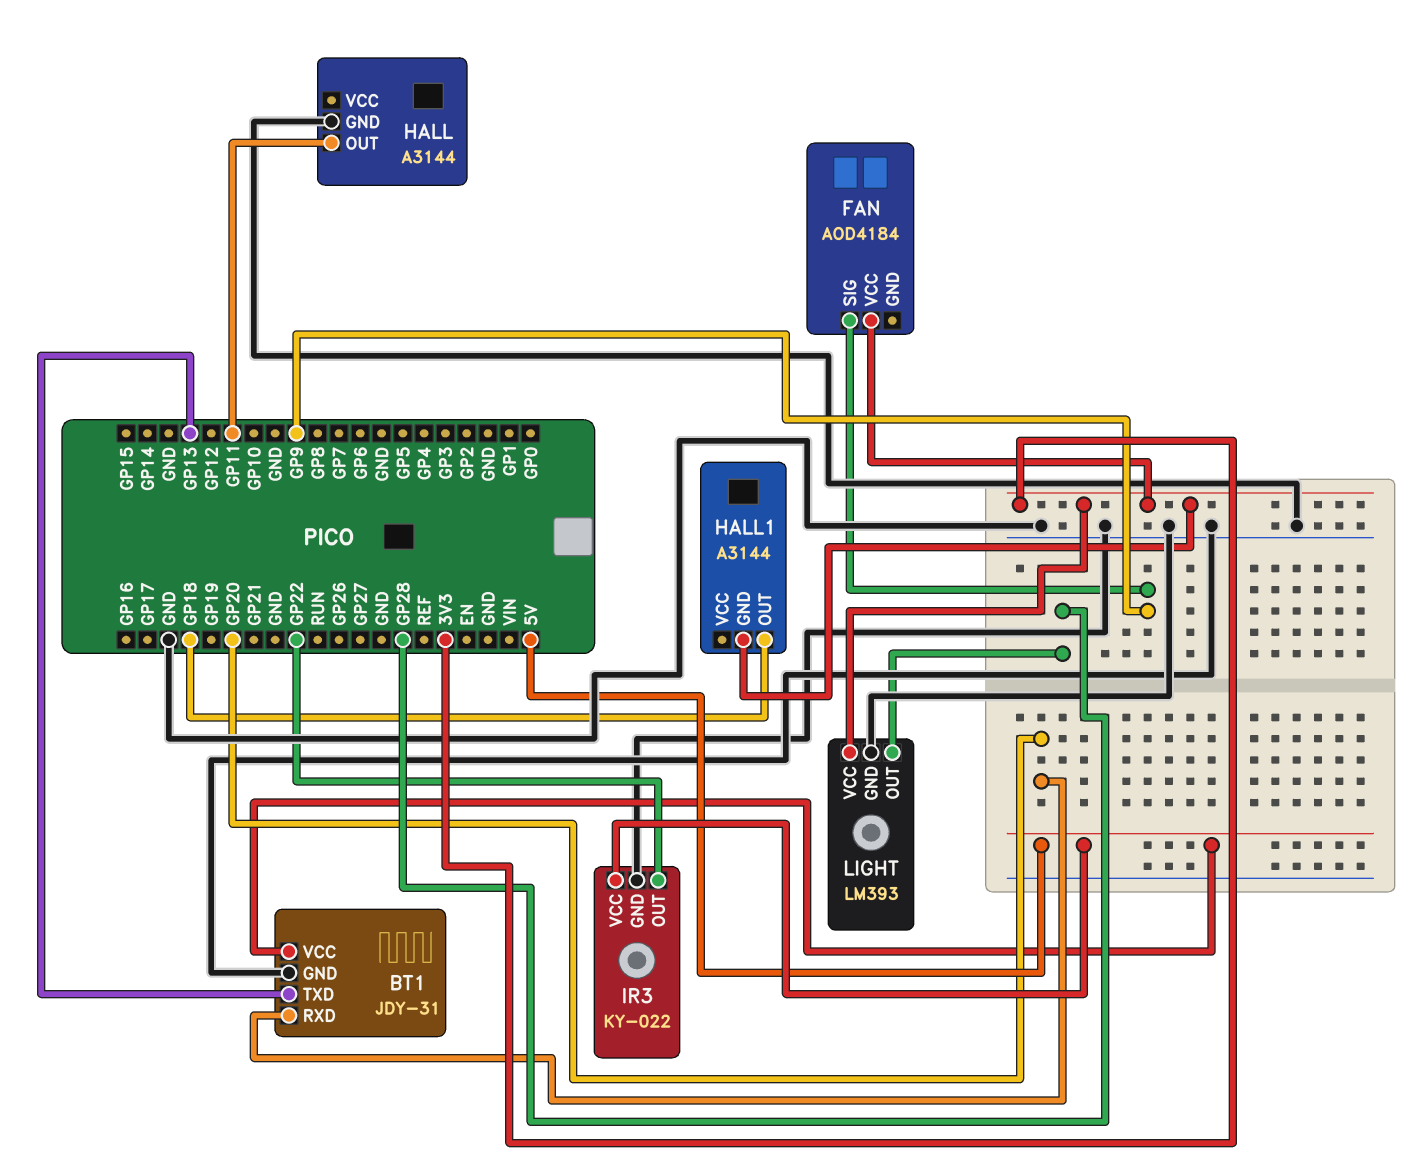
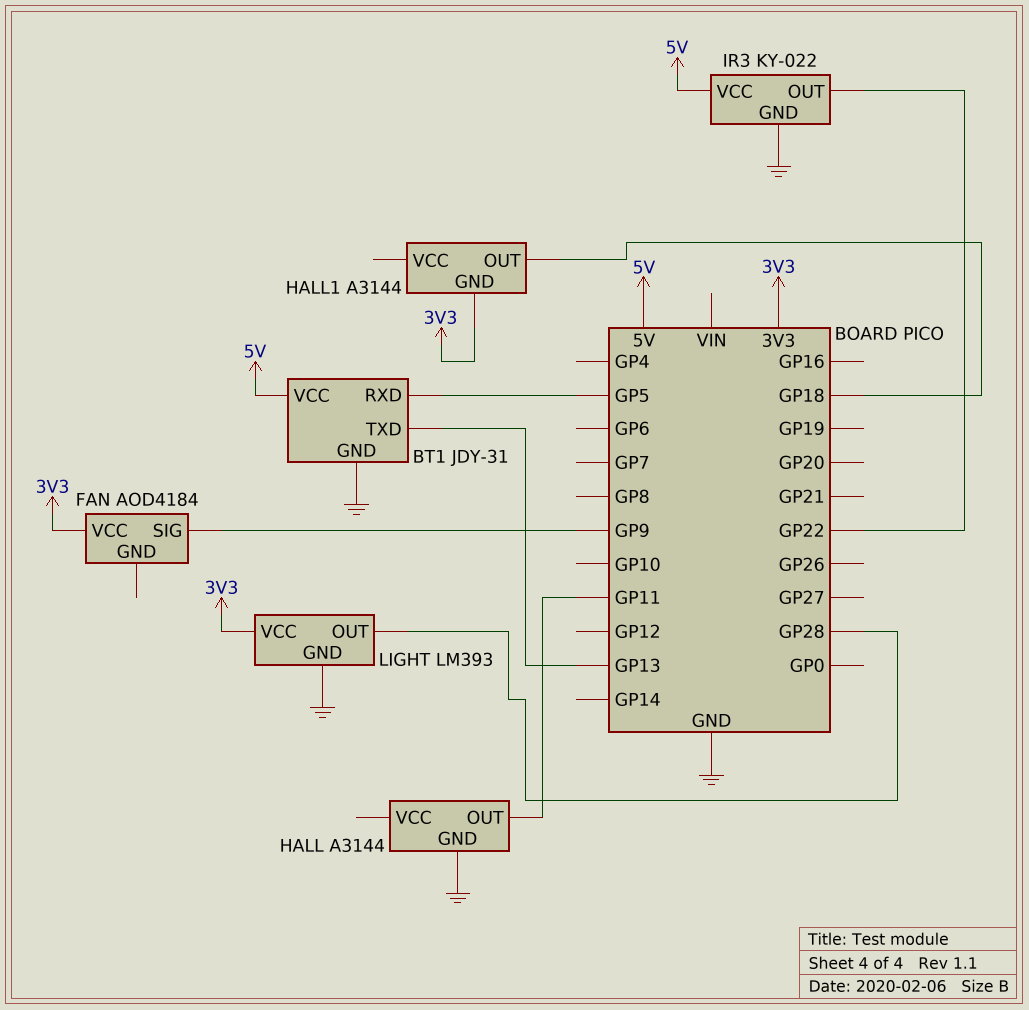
BT1 pin RXD: GP20 -> GP5

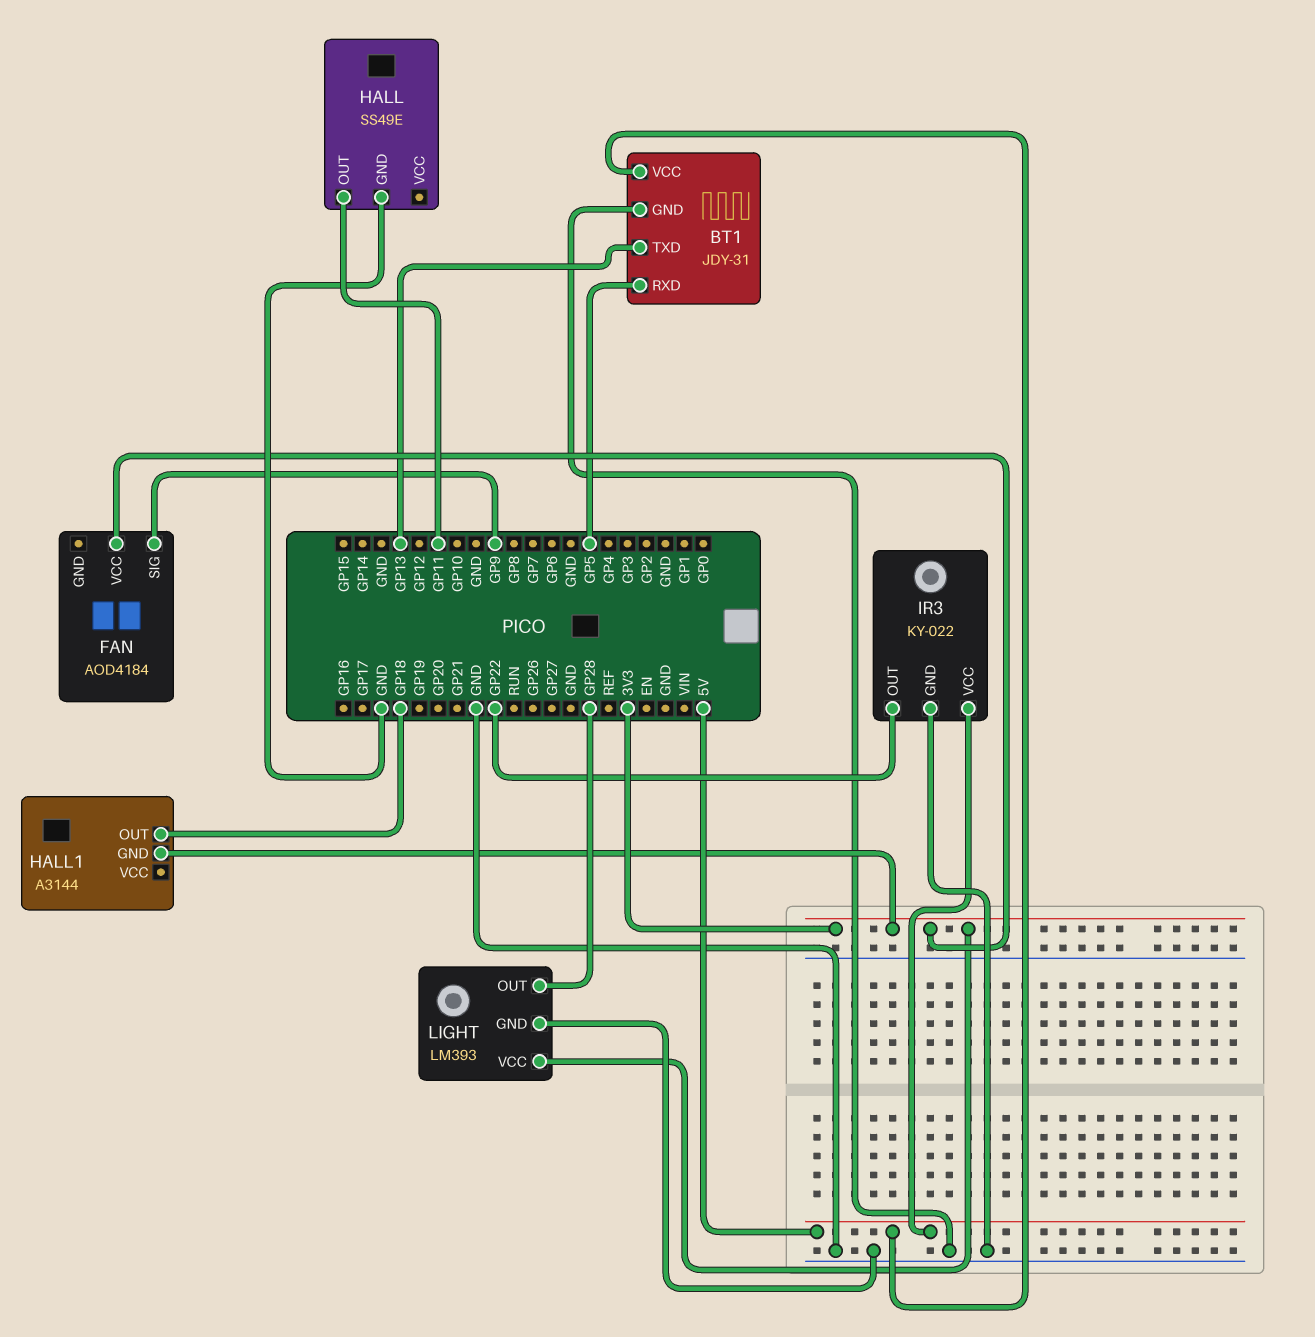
HALL: A3144 -> SS49E

